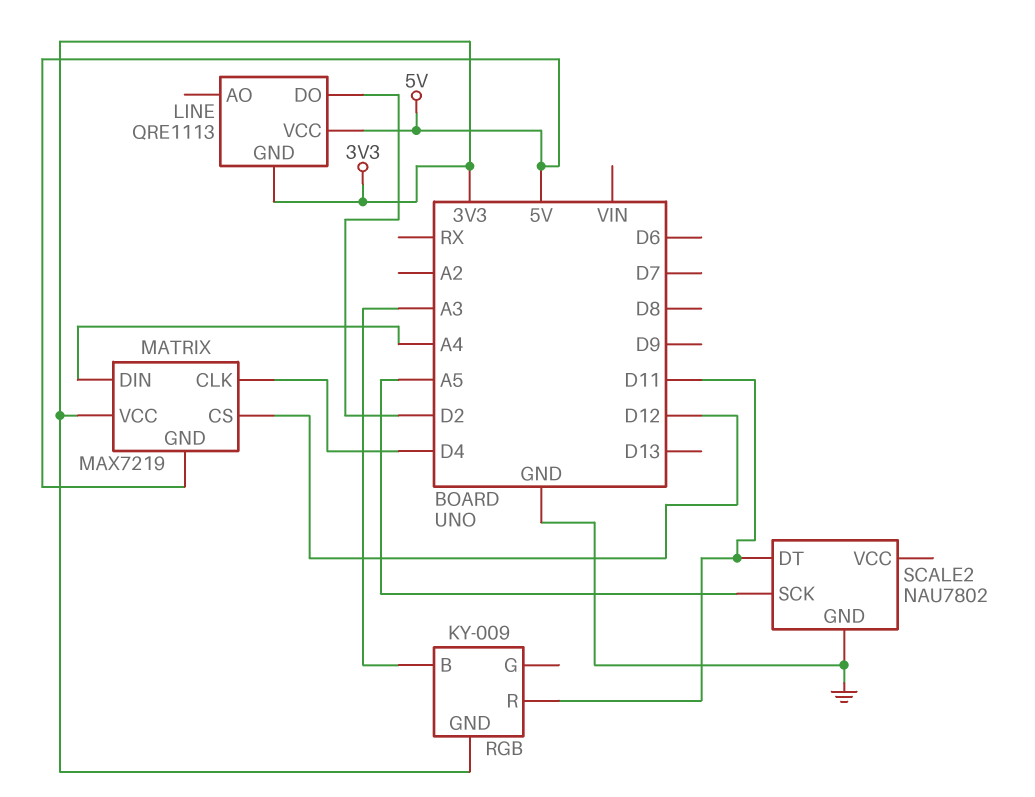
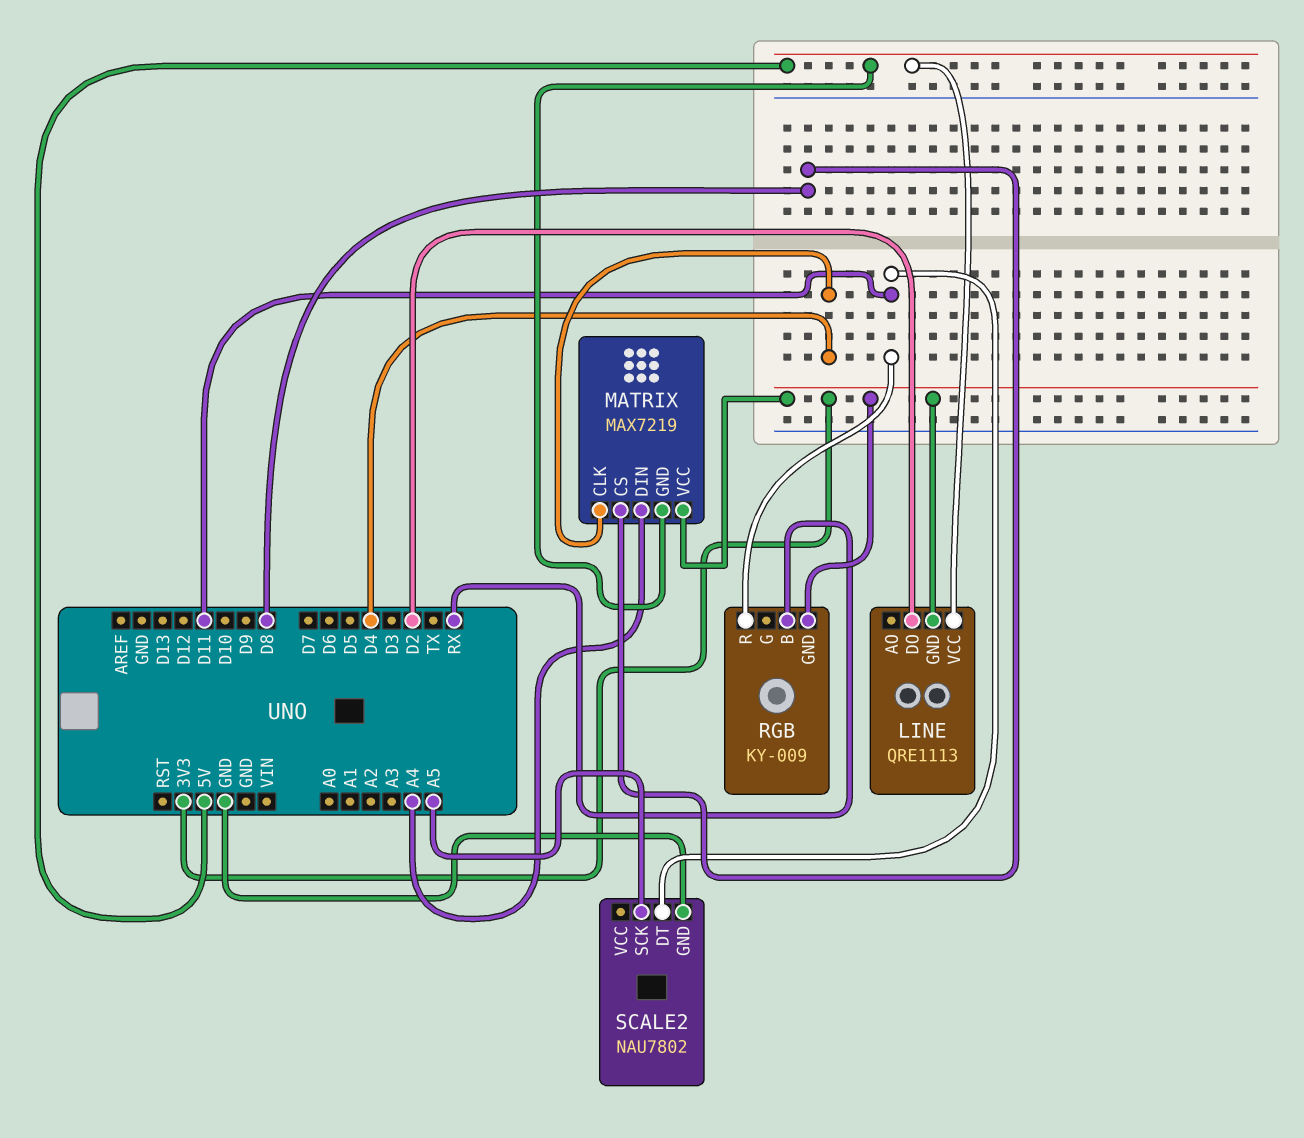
MATRIX pin CS: D12 -> D8
RGB pin B: A3 -> RX

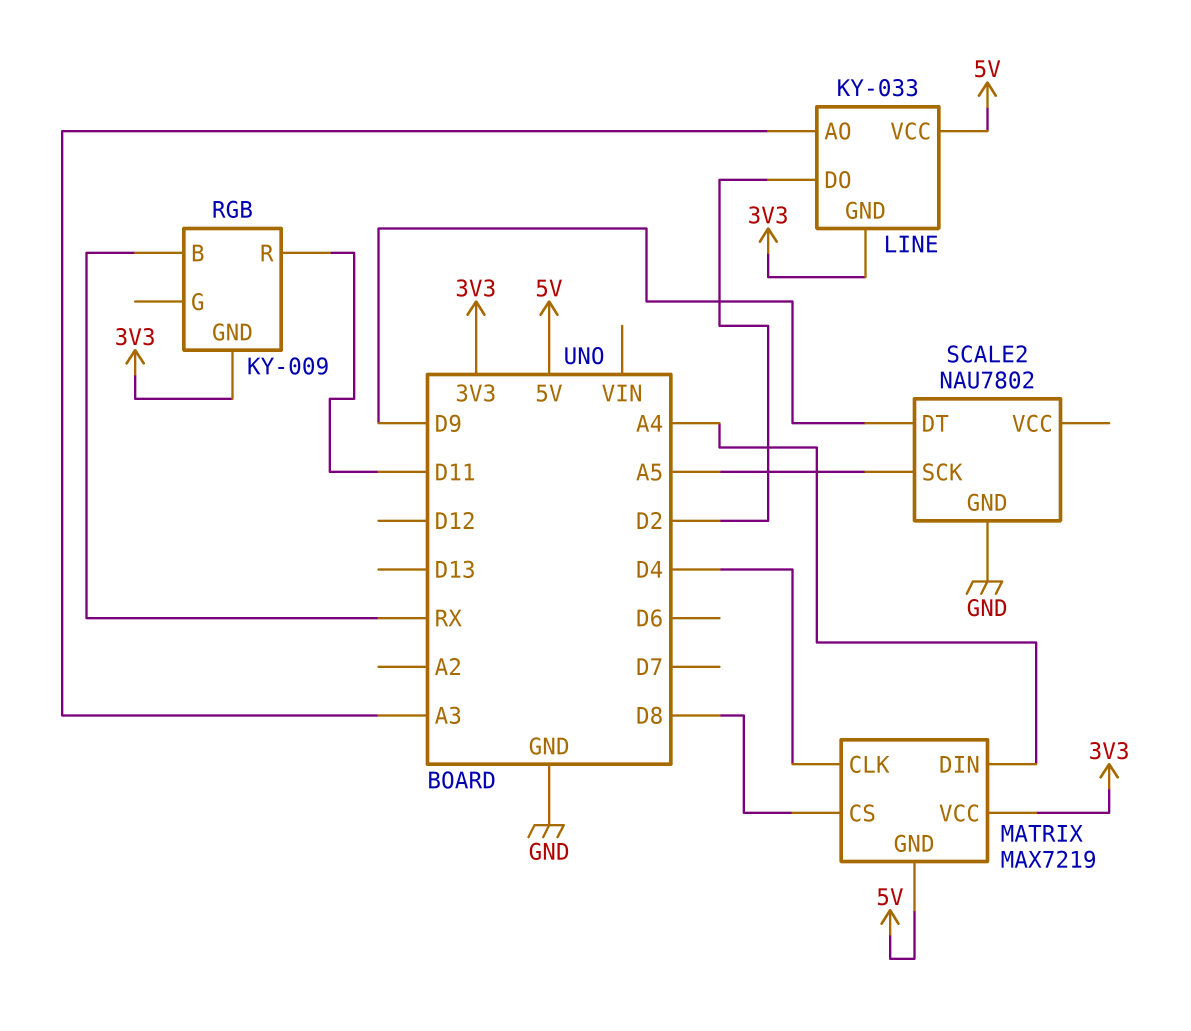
LINE: QRE1113 -> KY-033
LINE pin AO: none -> A3
SCALE2 pin DT: D11 -> D9

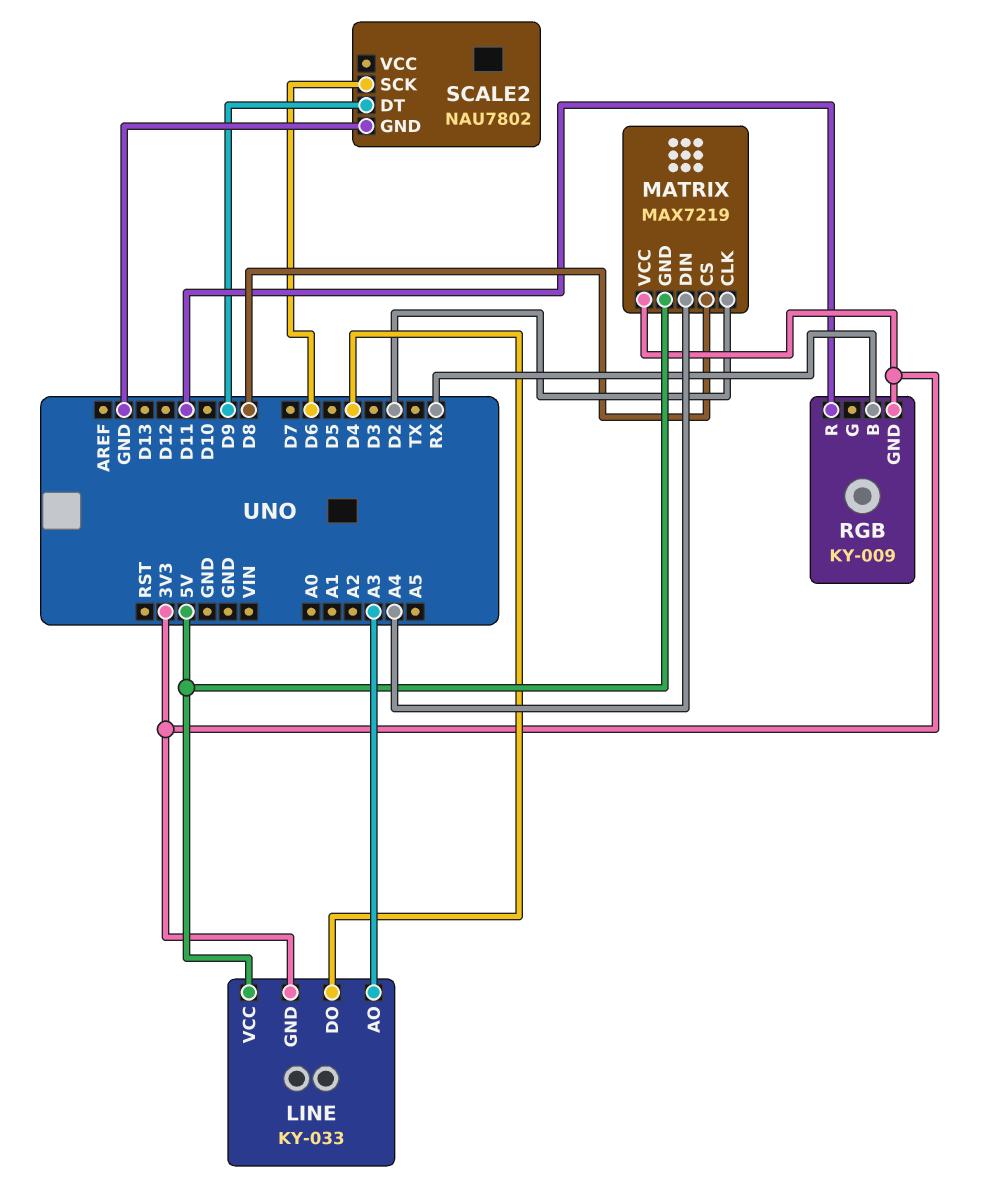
LINE pin DO: D2 -> D4
MATRIX pin CLK: D4 -> D2
SCALE2 pin SCK: A5 -> D6

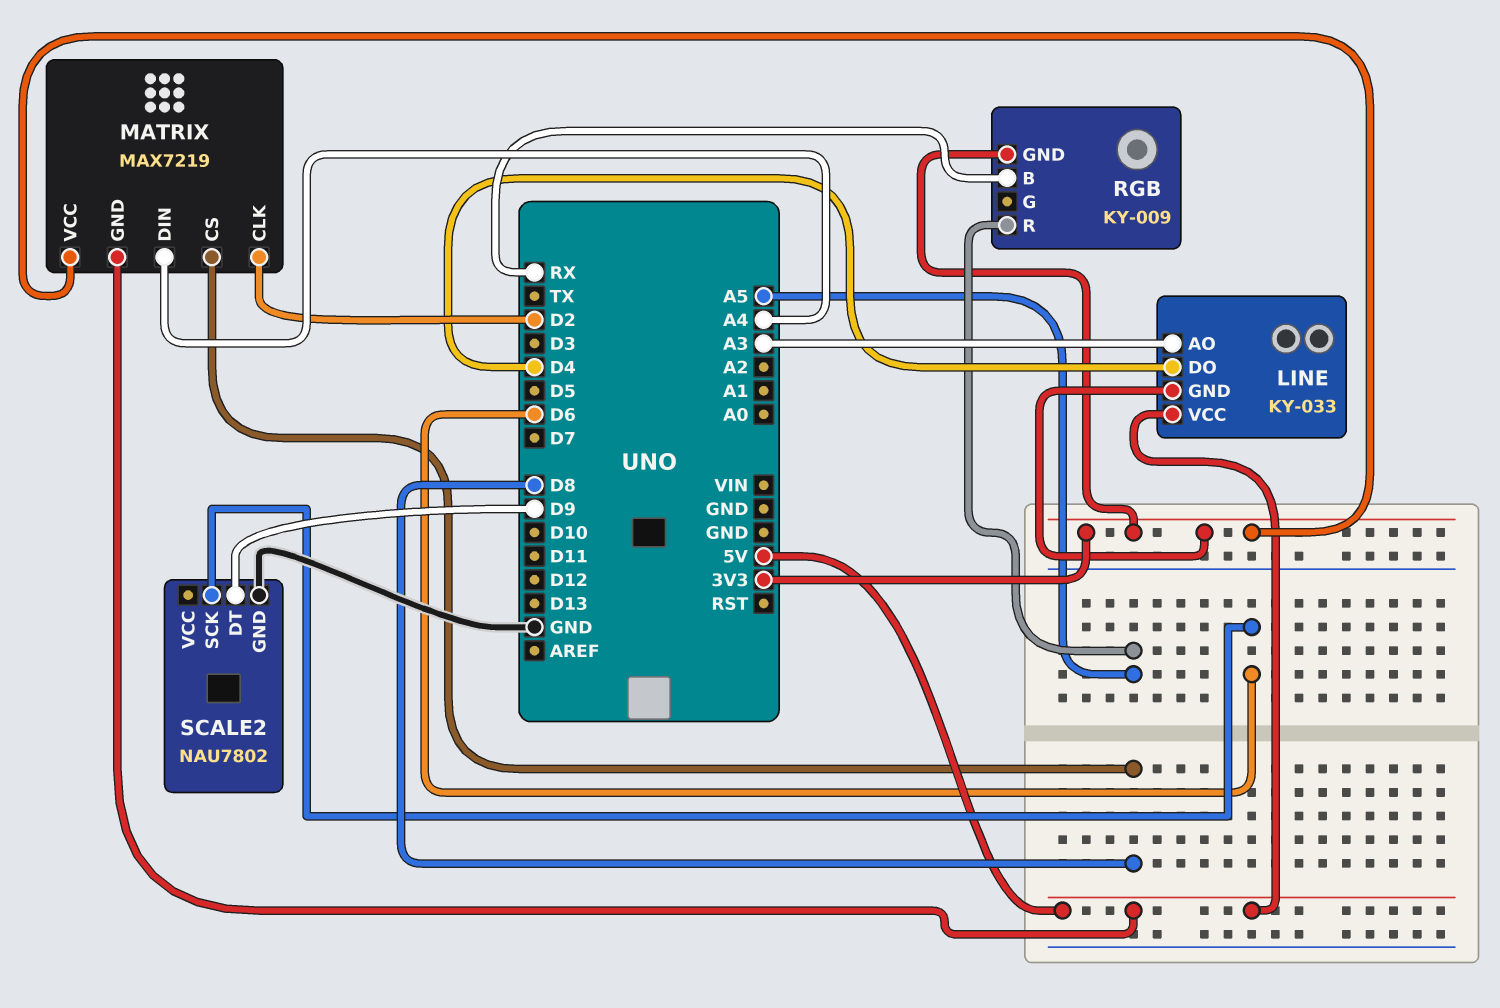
RGB pin R: D11 -> A5

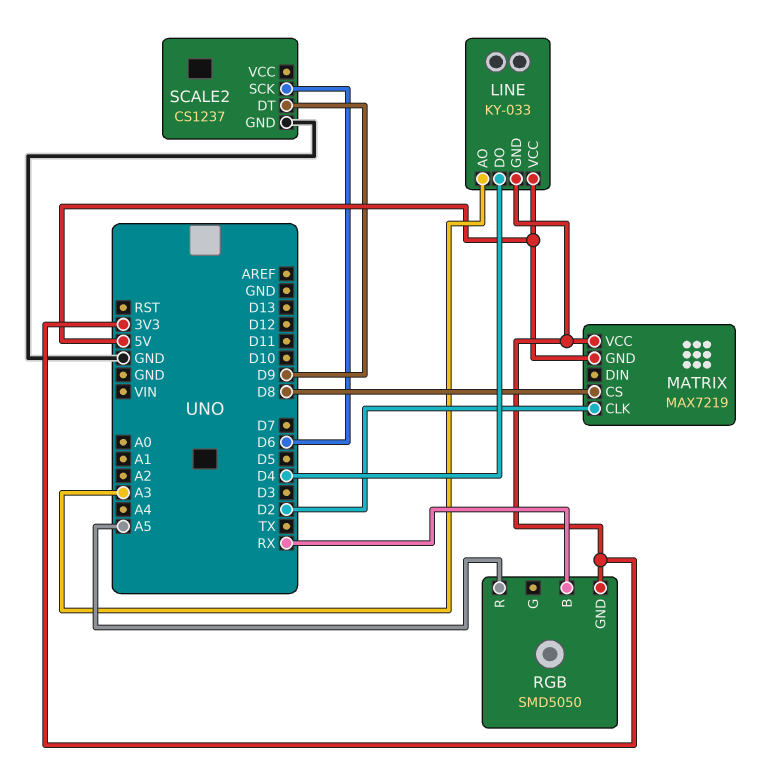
MATRIX pin DIN: A4 -> none
RGB: KY-009 -> SMD5050
SCALE2: NAU7802 -> CS1237

